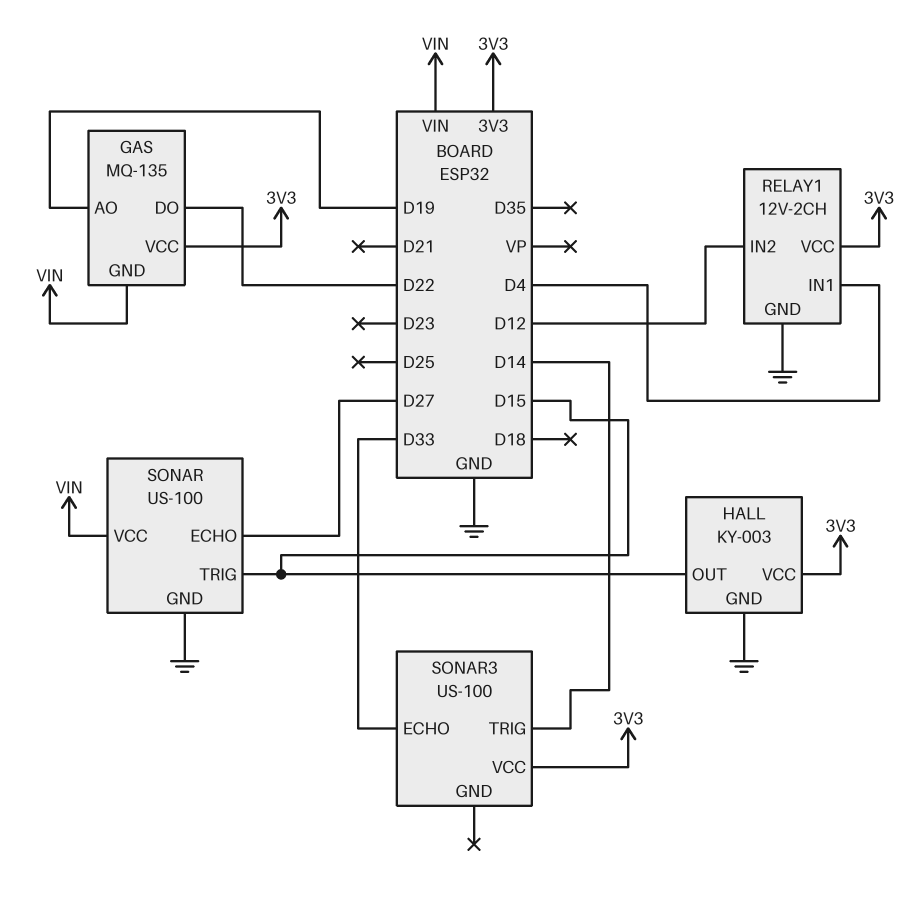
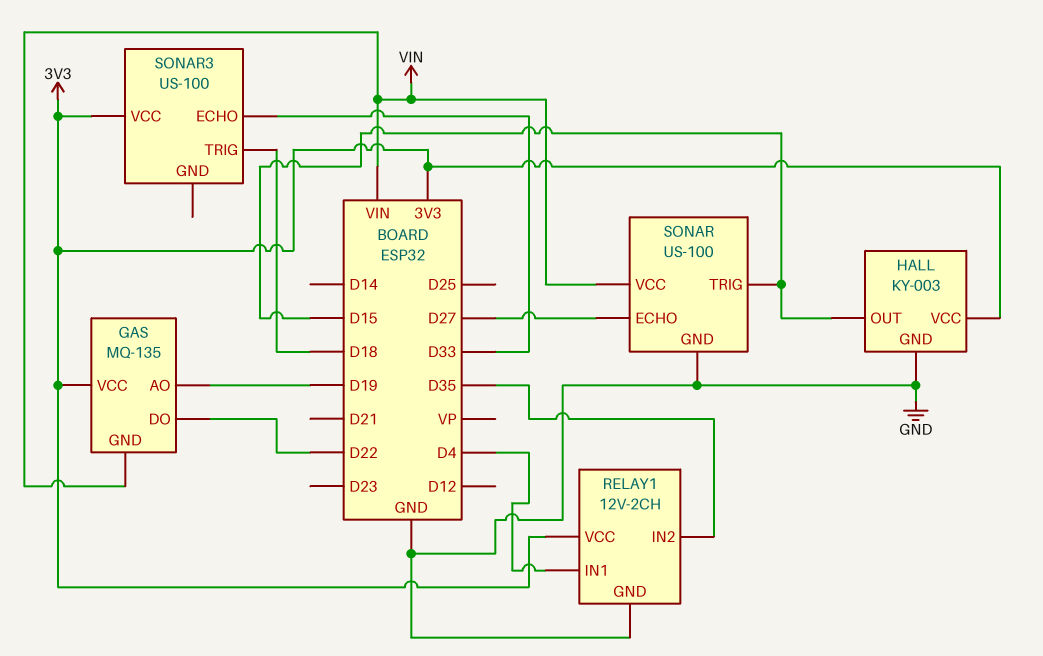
RELAY1 pin IN2: D12 -> D35
SONAR3 pin TRIG: D14 -> D18

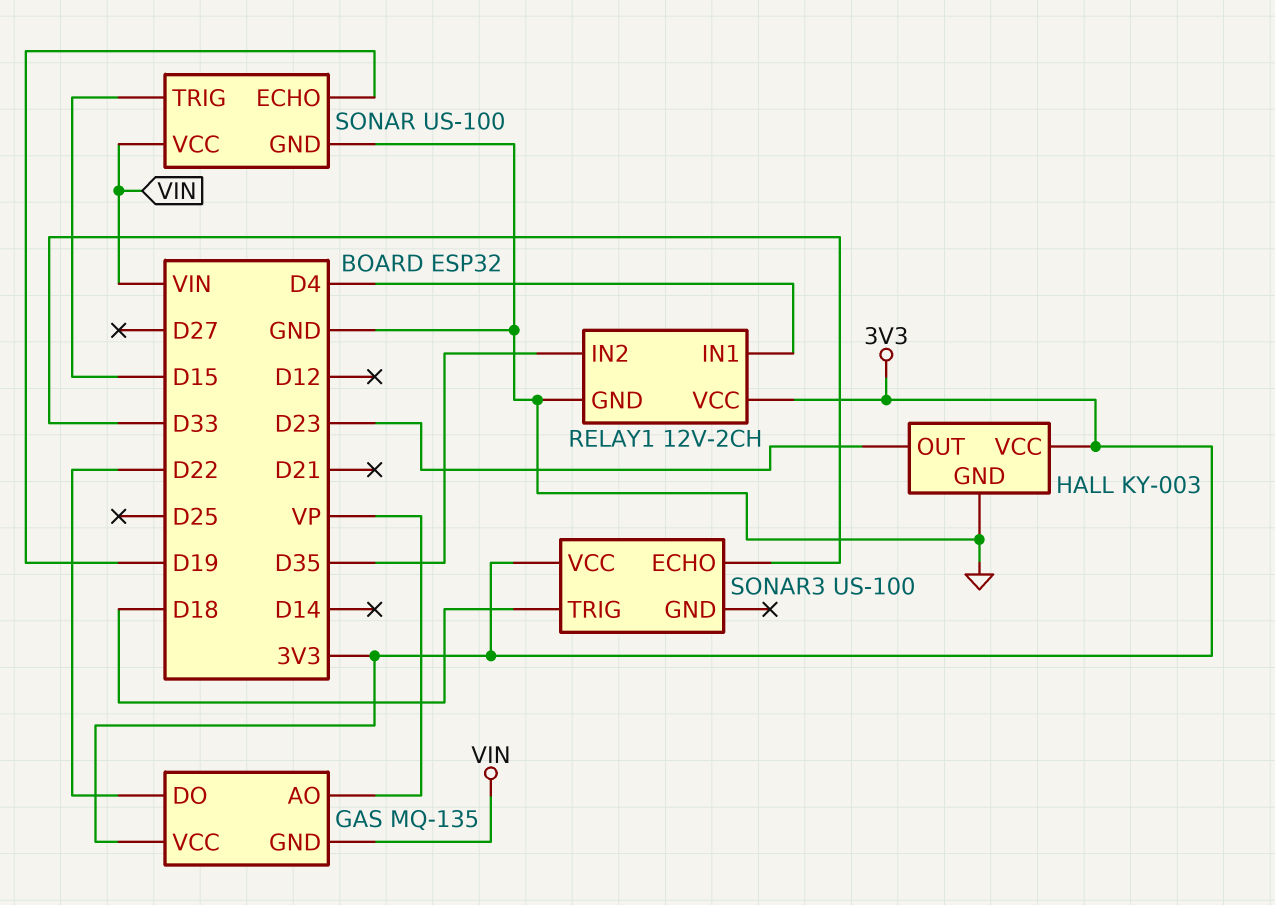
GAS pin AO: D19 -> VP
HALL pin OUT: D15 -> D23
SONAR pin ECHO: D27 -> D19

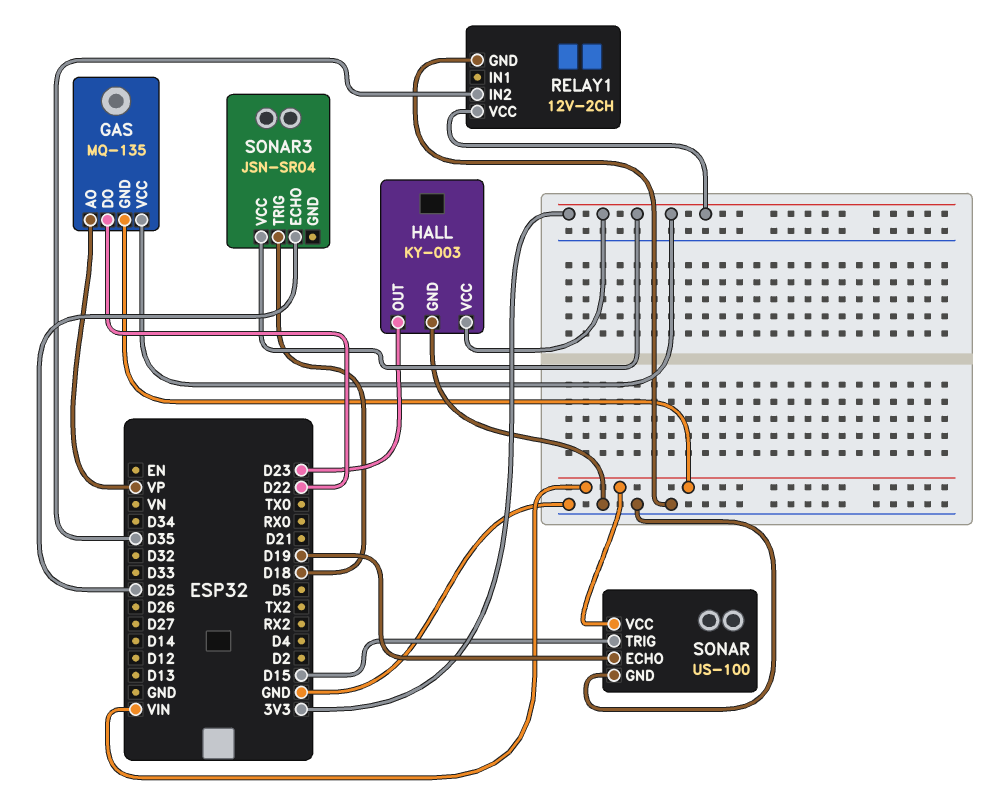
RELAY1 pin IN1: D4 -> none
SONAR3: US-100 -> JSN-SR04
SONAR3 pin ECHO: D33 -> D25

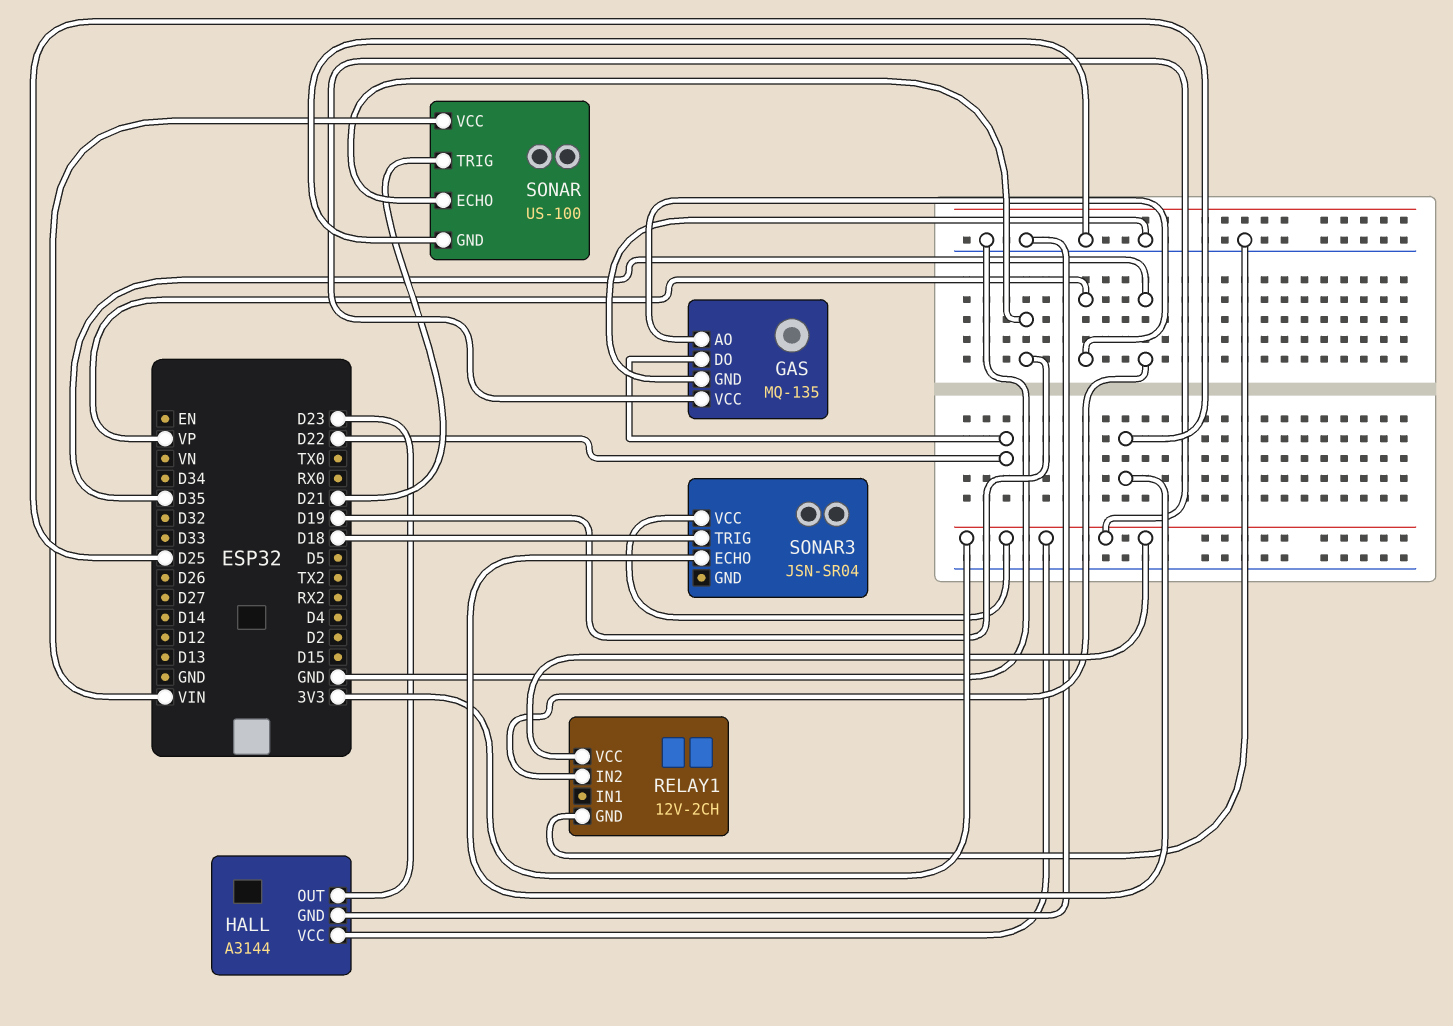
GAS pin GND: VIN -> GND
HALL: KY-003 -> A3144
SONAR pin TRIG: D15 -> D21

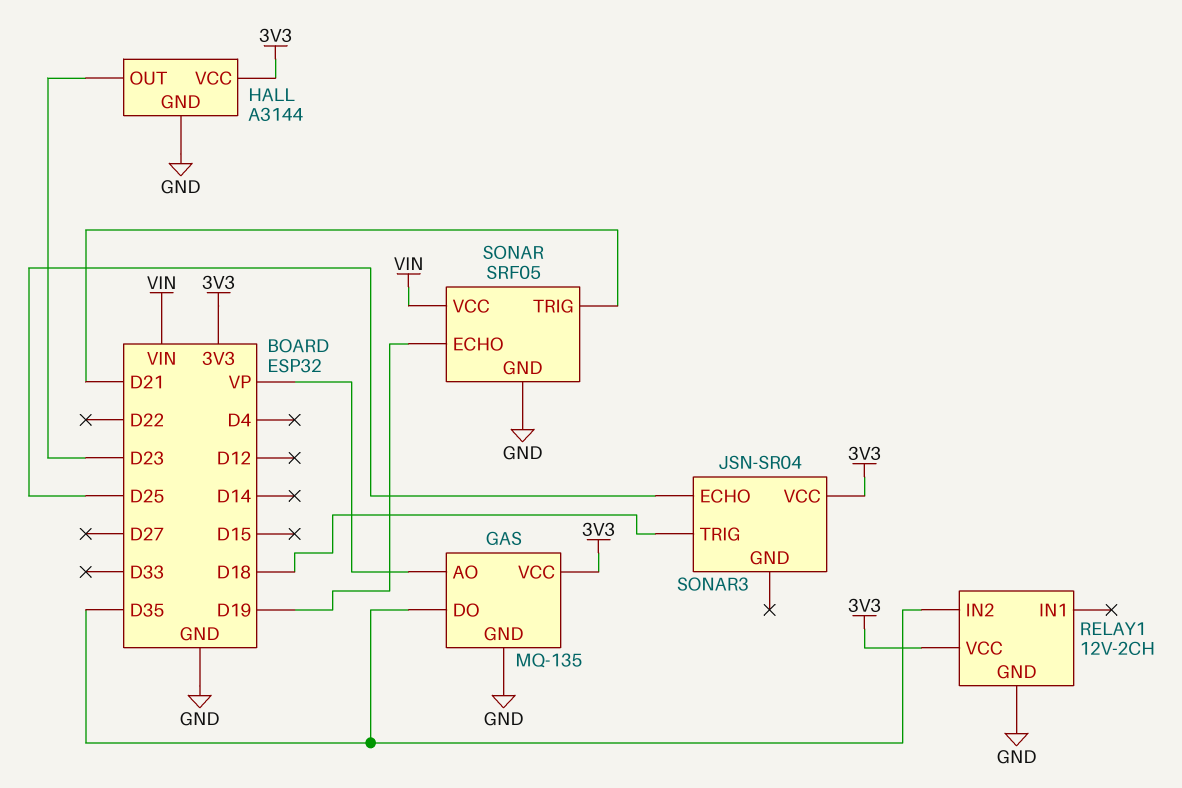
GAS pin DO: D22 -> D35
SONAR: US-100 -> SRF05

